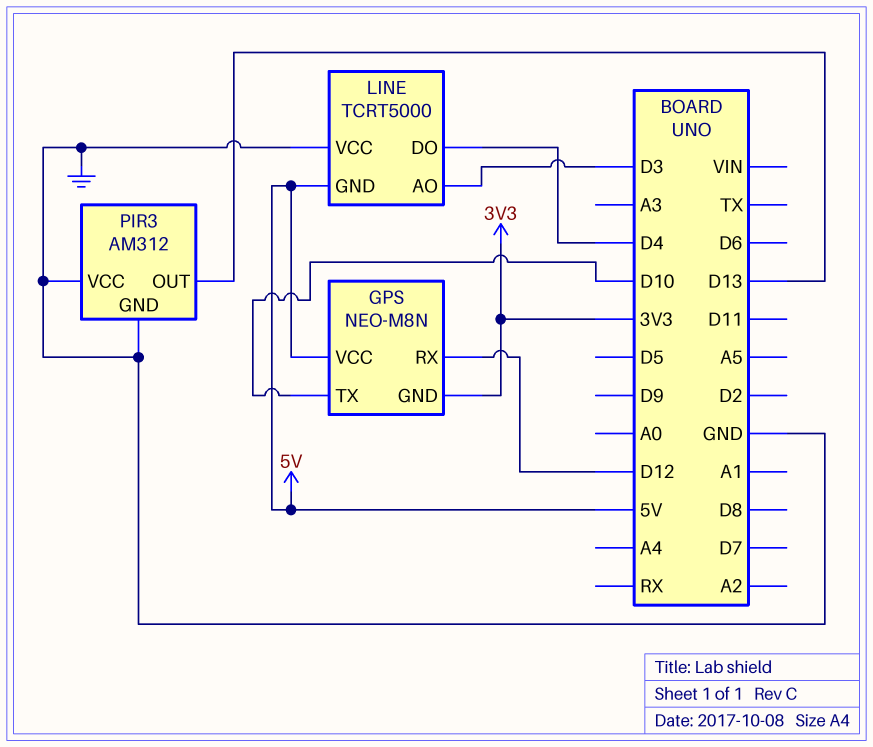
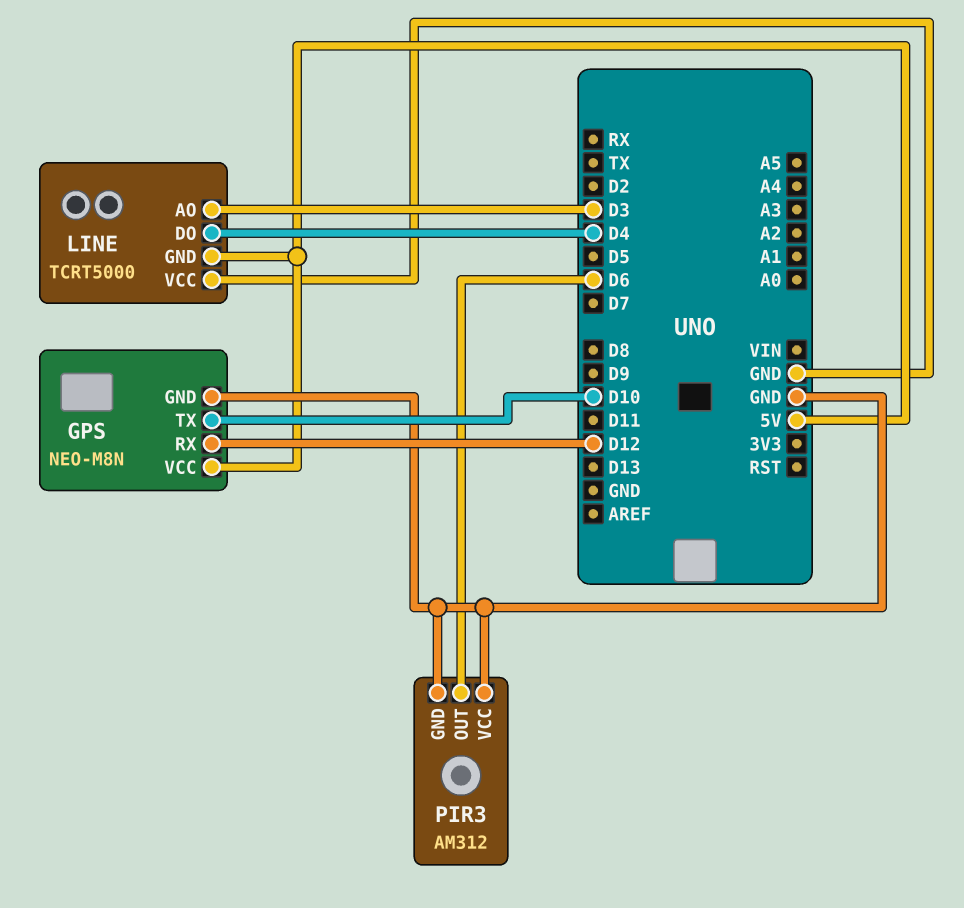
GPS pin GND: 3V3 -> GND
PIR3 pin OUT: D13 -> D6

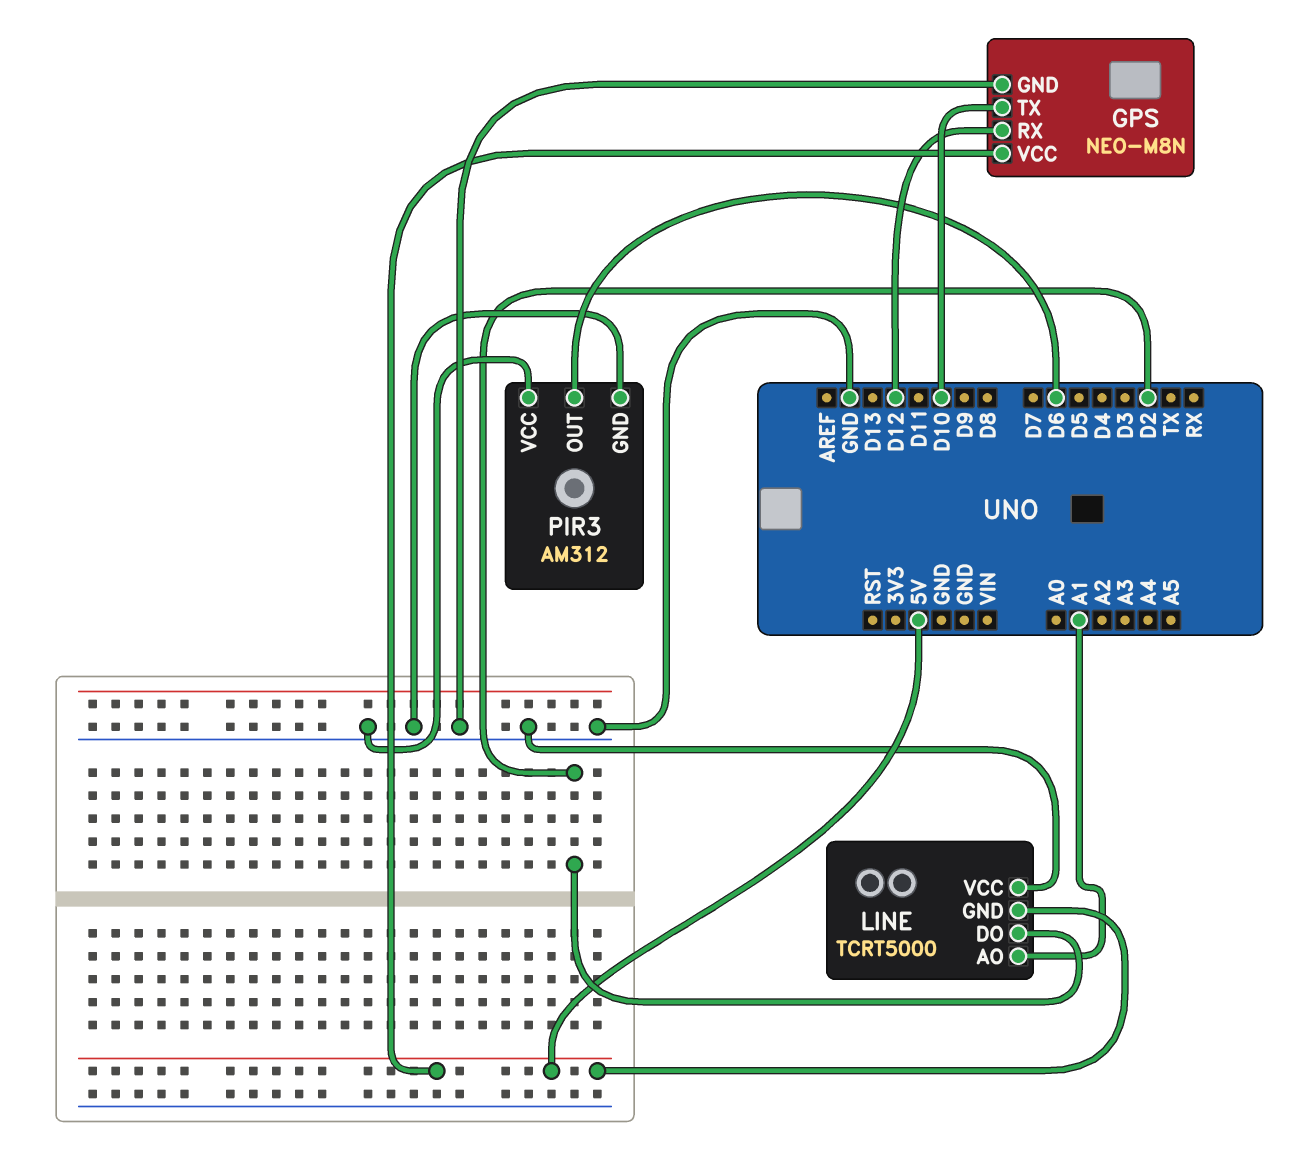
LINE pin AO: D3 -> A1
LINE pin DO: D4 -> D2

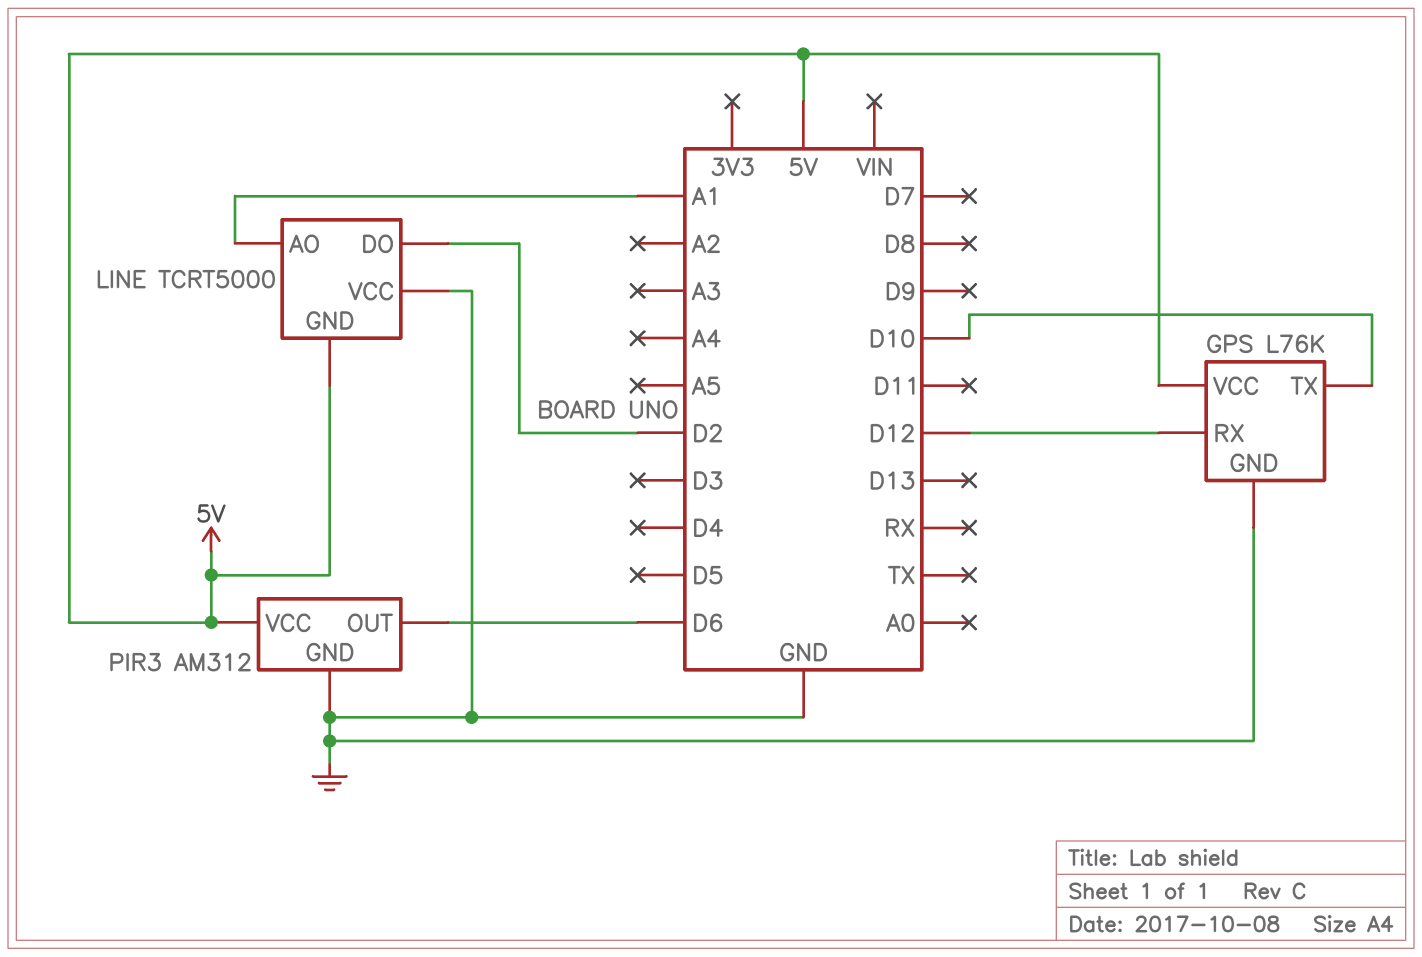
GPS: NEO-M8N -> L76K
PIR3 pin VCC: GND -> 5V

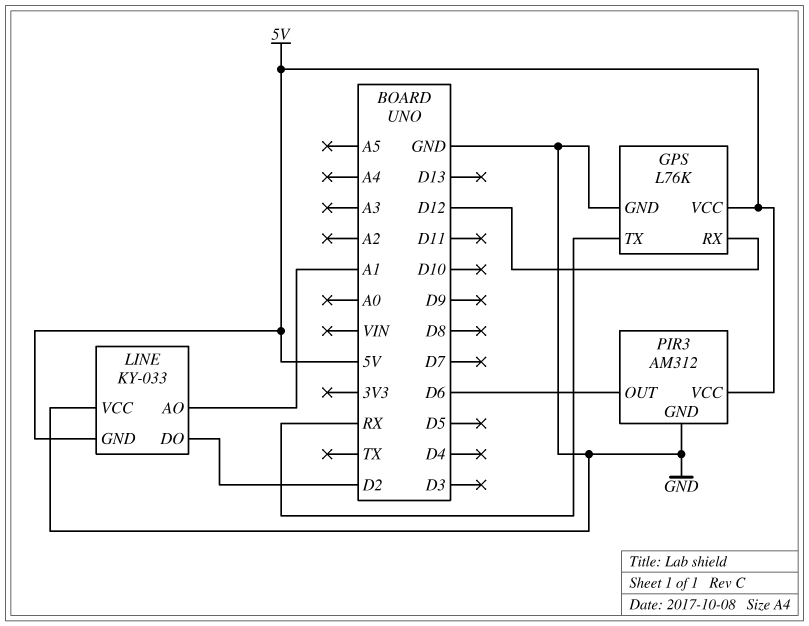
GPS pin TX: D10 -> RX
LINE: TCRT5000 -> KY-033

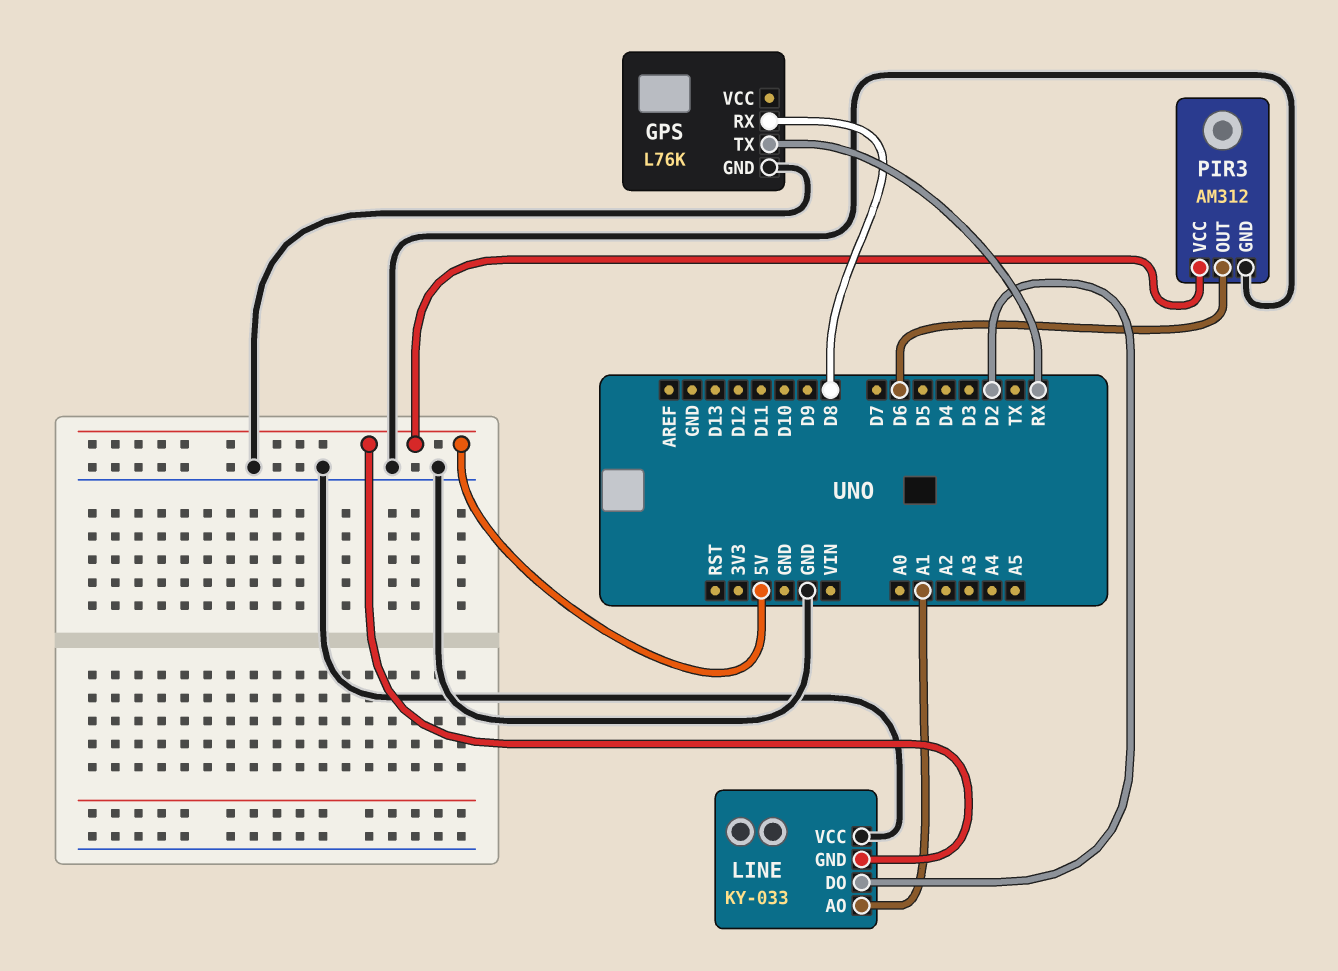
GPS pin RX: D12 -> D8
GPS pin VCC: 5V -> none

